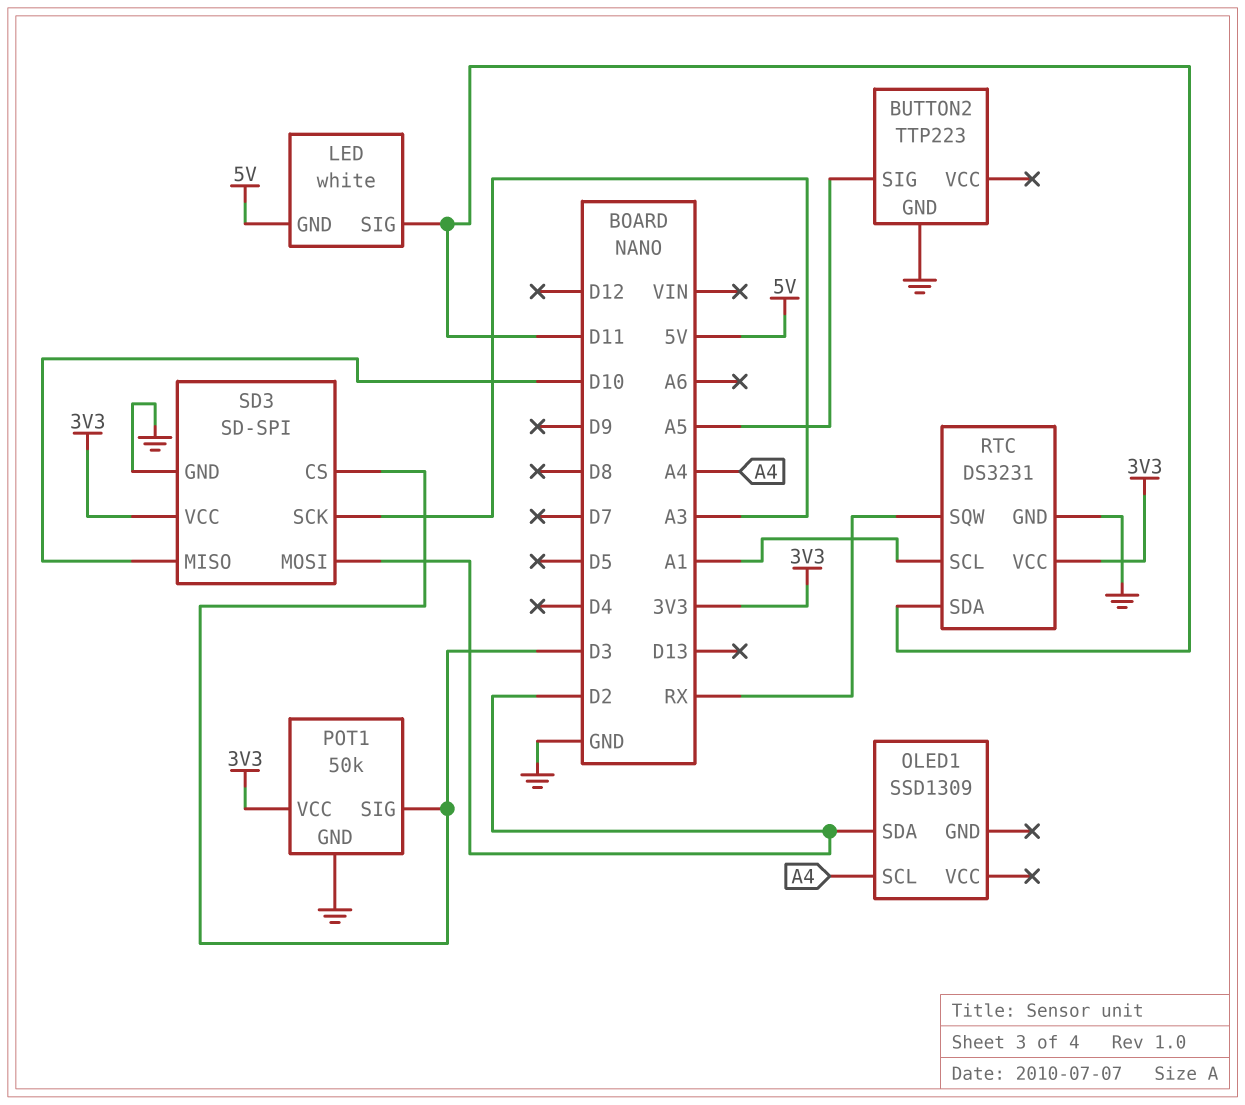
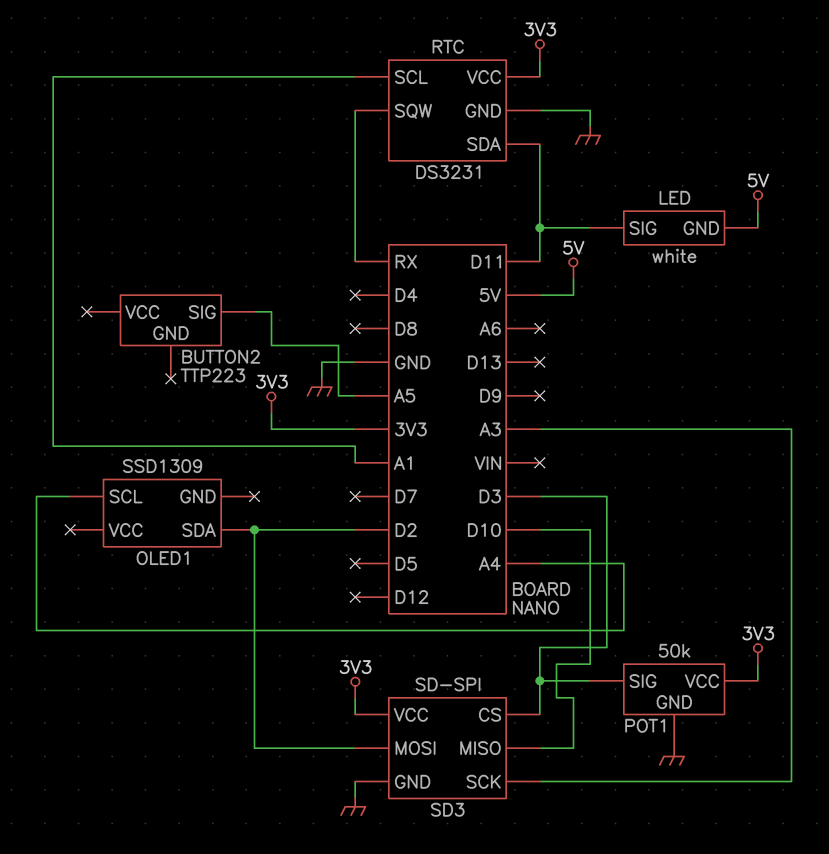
BUTTON2 pin GND: GND -> none

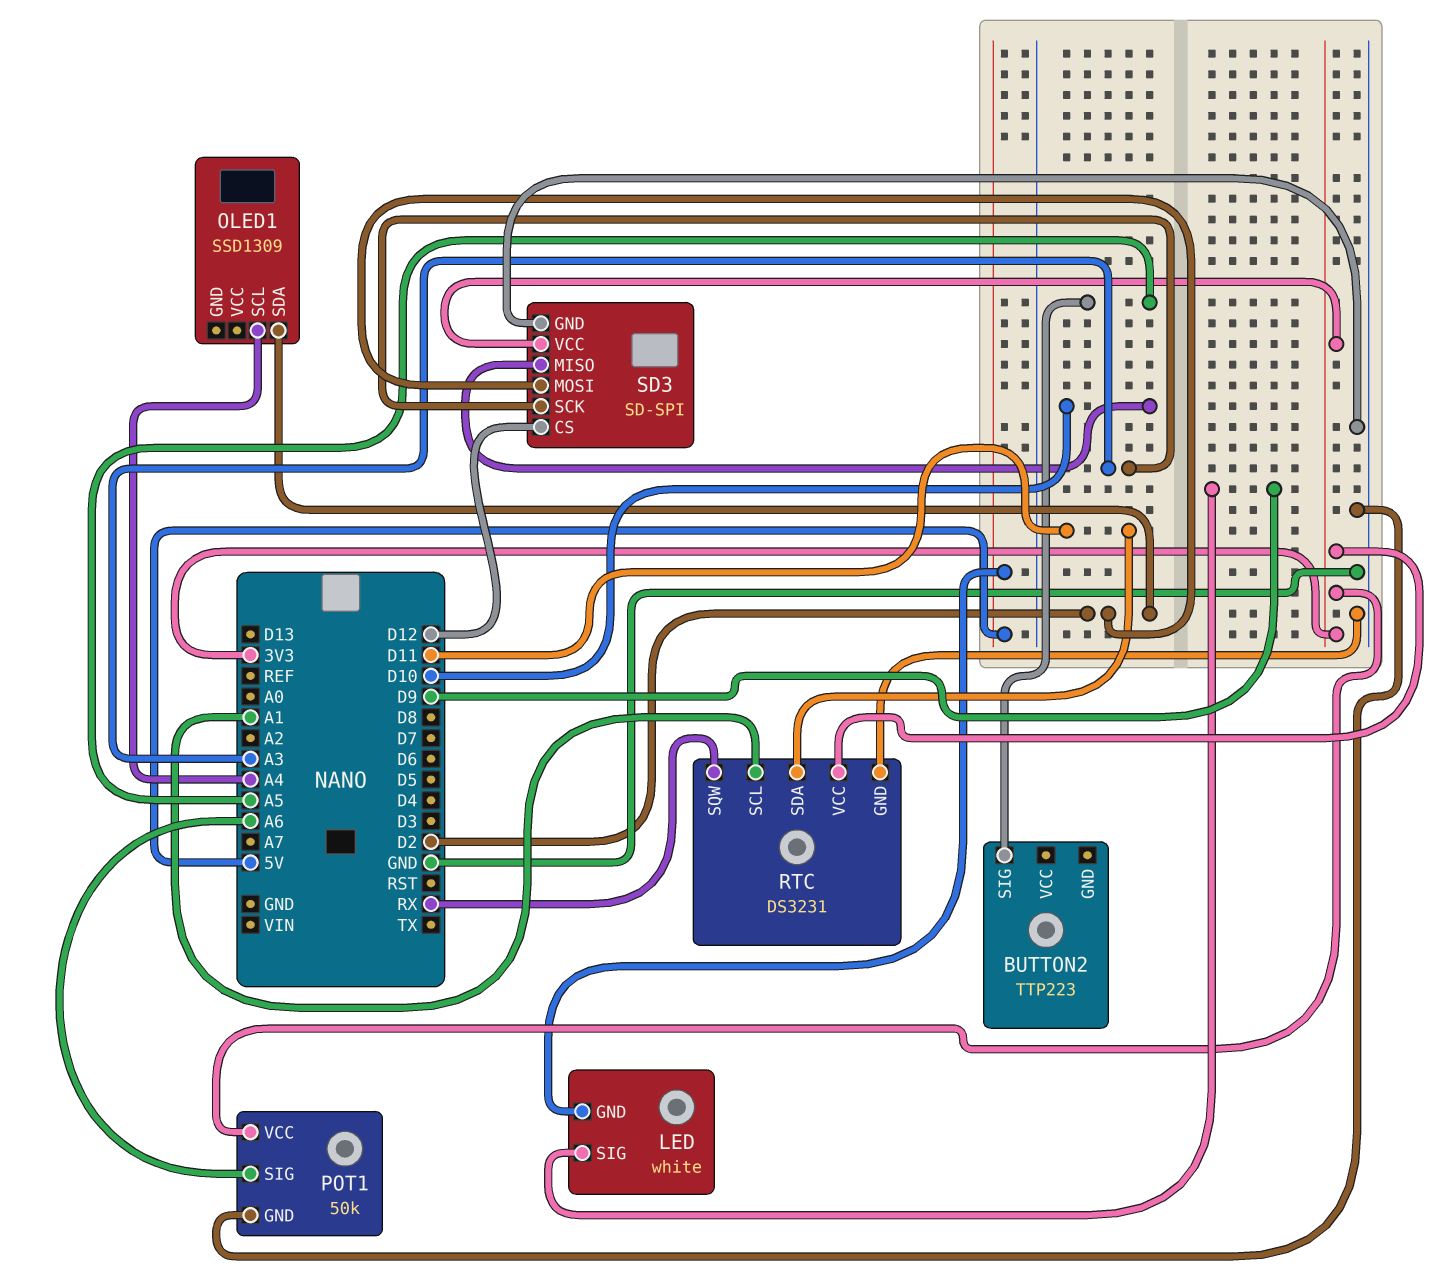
LED pin SIG: D11 -> D9
POT1 pin SIG: D3 -> A6
SD3 pin CS: D3 -> D12

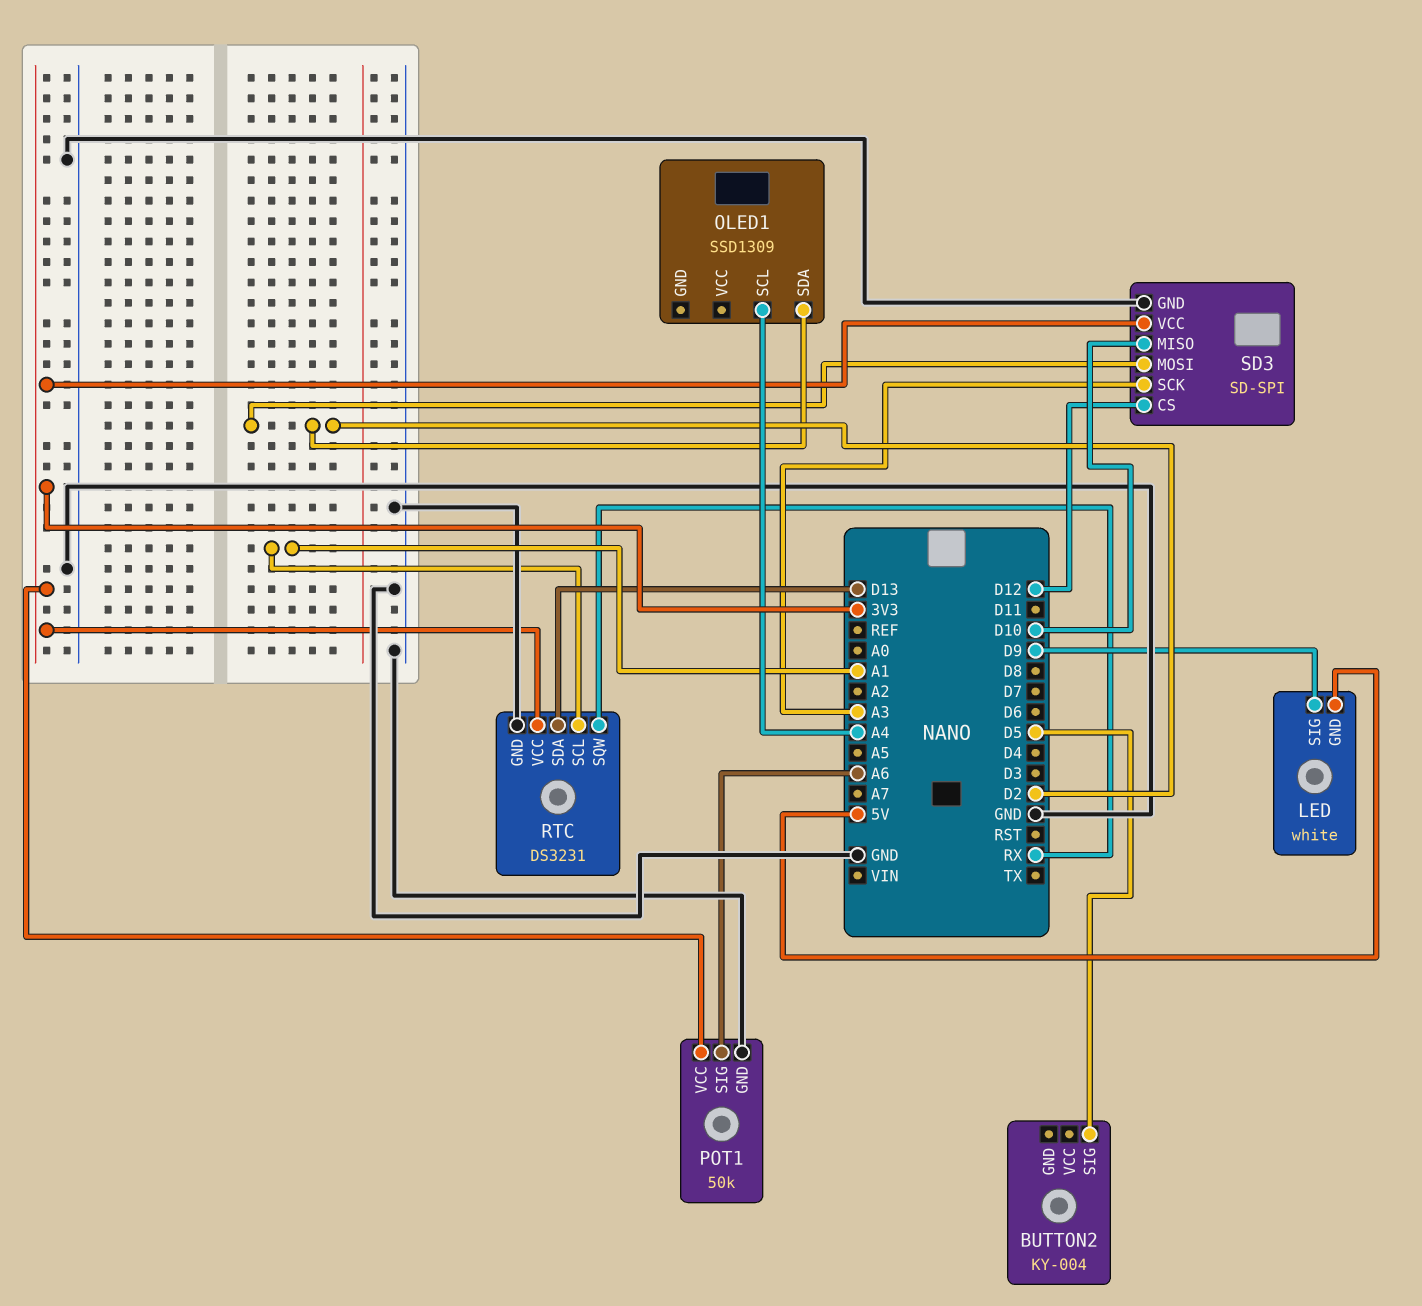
BUTTON2: TTP223 -> KY-004
BUTTON2 pin SIG: A5 -> D5
RTC pin SDA: D11 -> D13

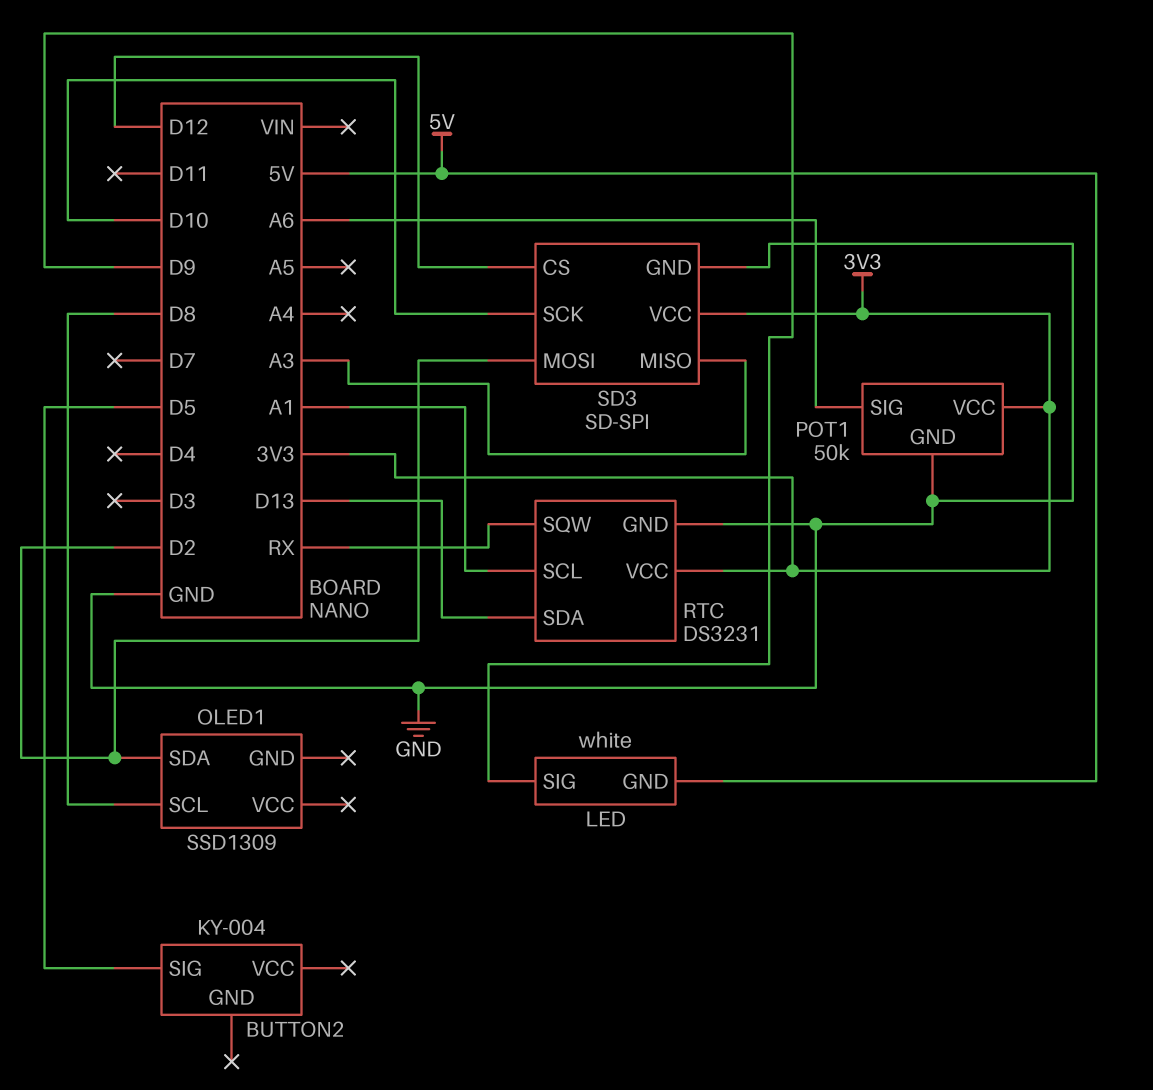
OLED1 pin SCL: A4 -> D8
SD3 pin MISO: D10 -> A3
SD3 pin SCK: A3 -> D10

